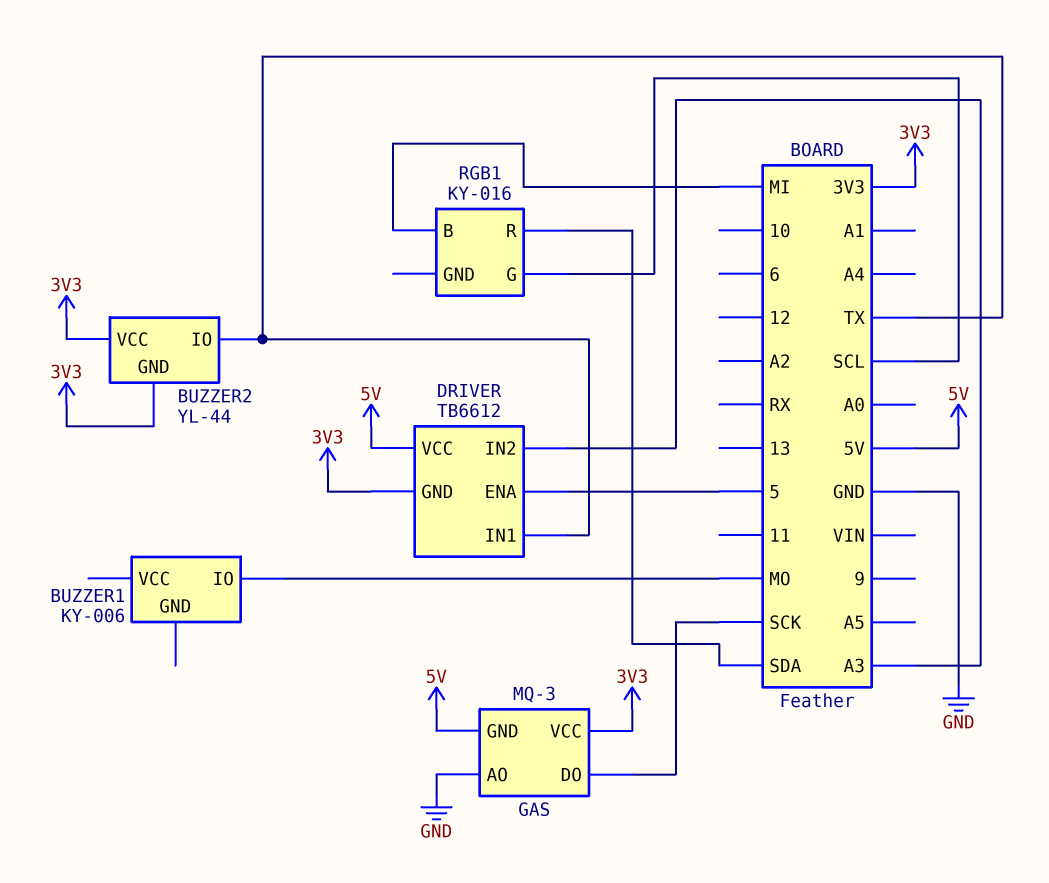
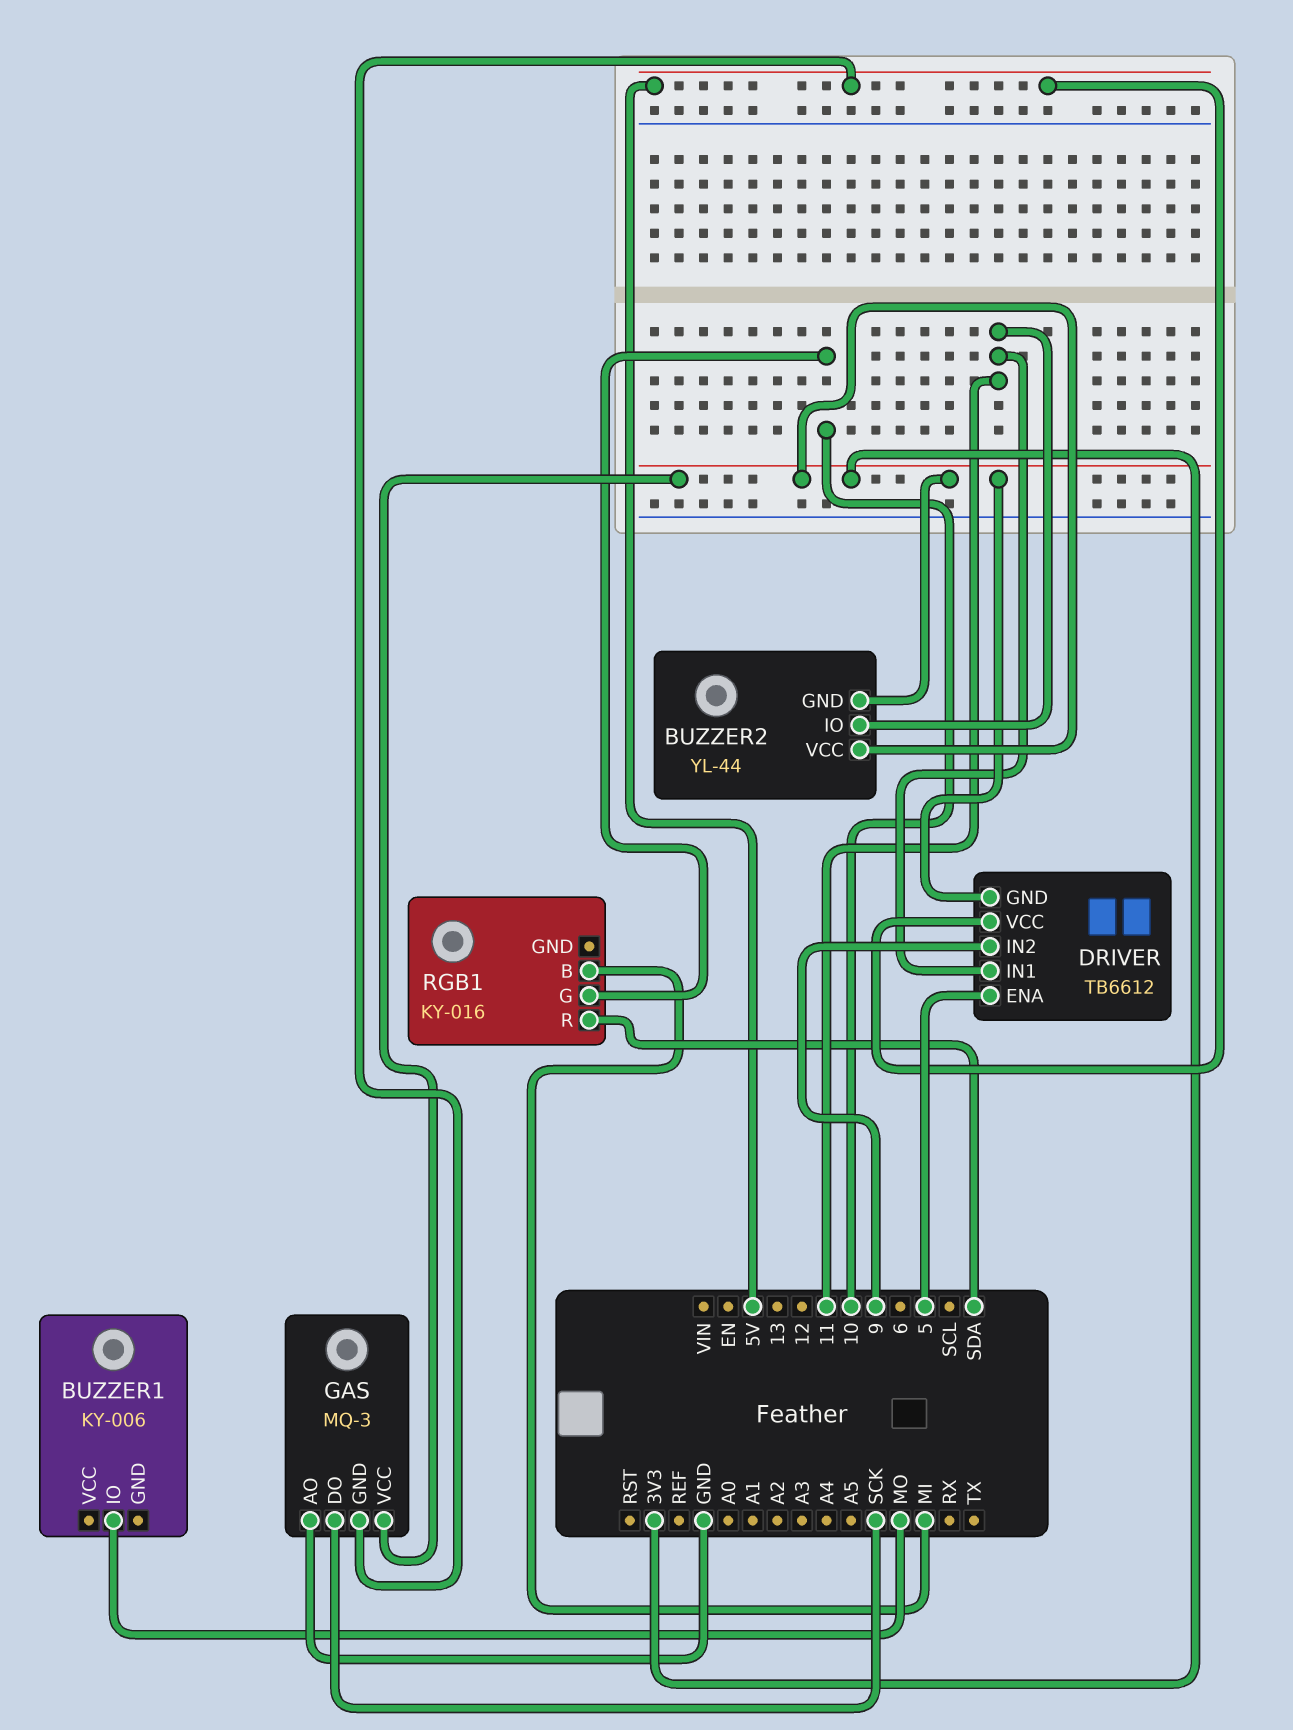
BUZZER2 pin IO: TX -> 11
DRIVER pin IN1: TX -> 11
DRIVER pin IN2: A3 -> 9
RGB1 pin G: SCL -> 10

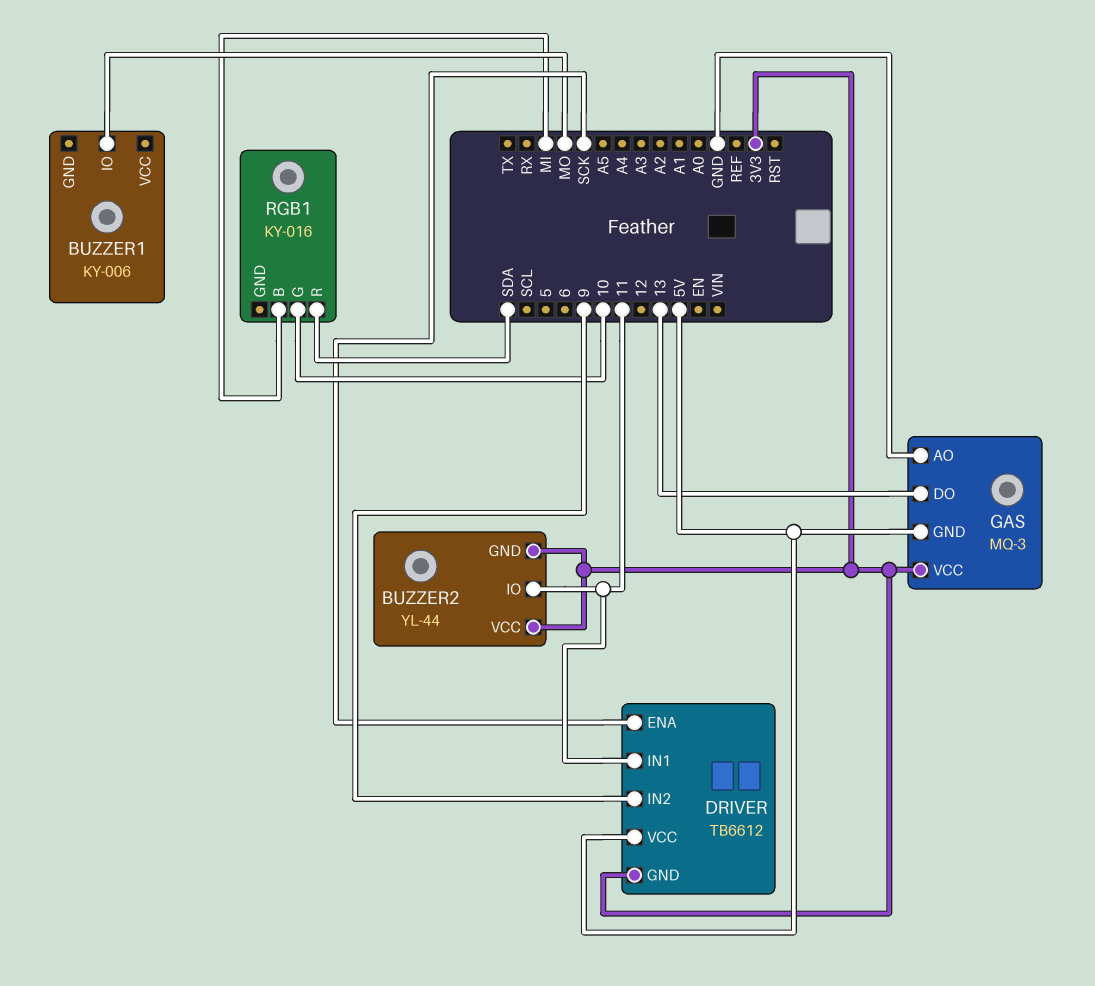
DRIVER pin ENA: 5 -> SCK
GAS pin DO: SCK -> 13

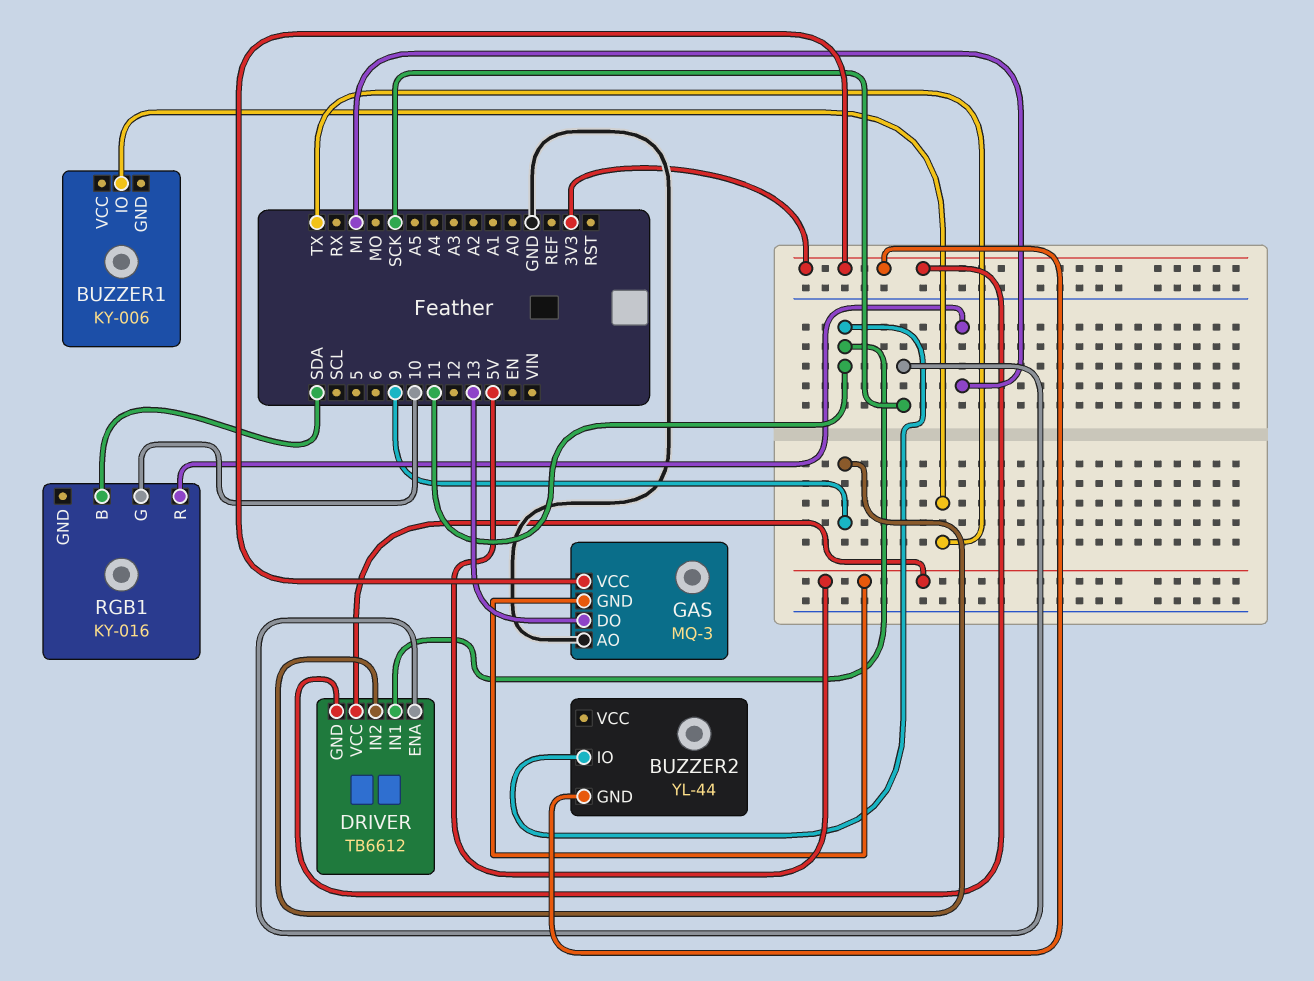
BUZZER1 pin IO: MO -> TX
BUZZER2 pin VCC: 3V3 -> none
RGB1 pin B: MI -> SDA
RGB1 pin R: SDA -> MI

